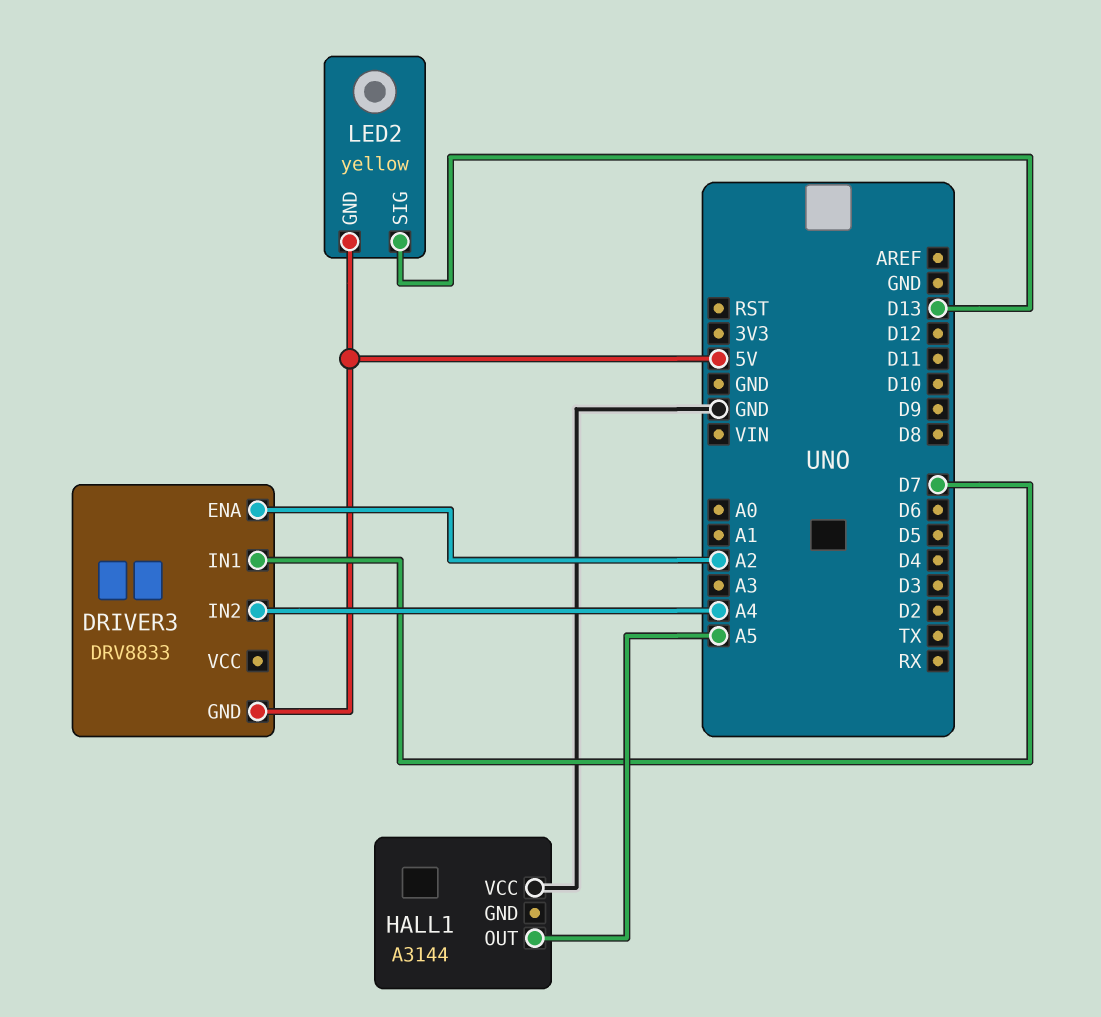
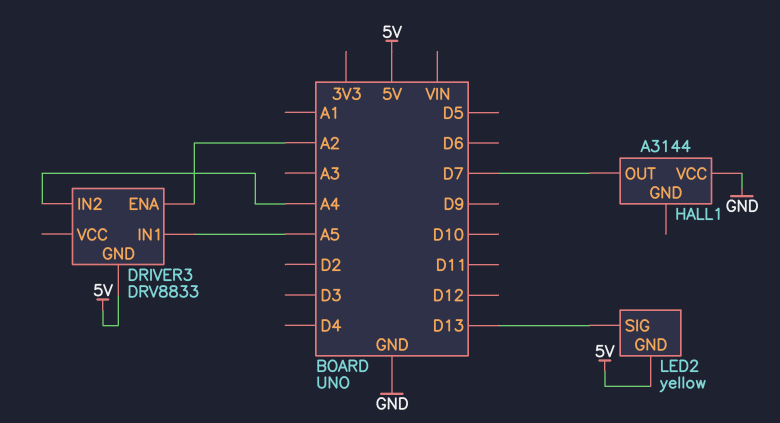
DRIVER3 pin IN1: D7 -> A5
HALL1 pin OUT: A5 -> D7

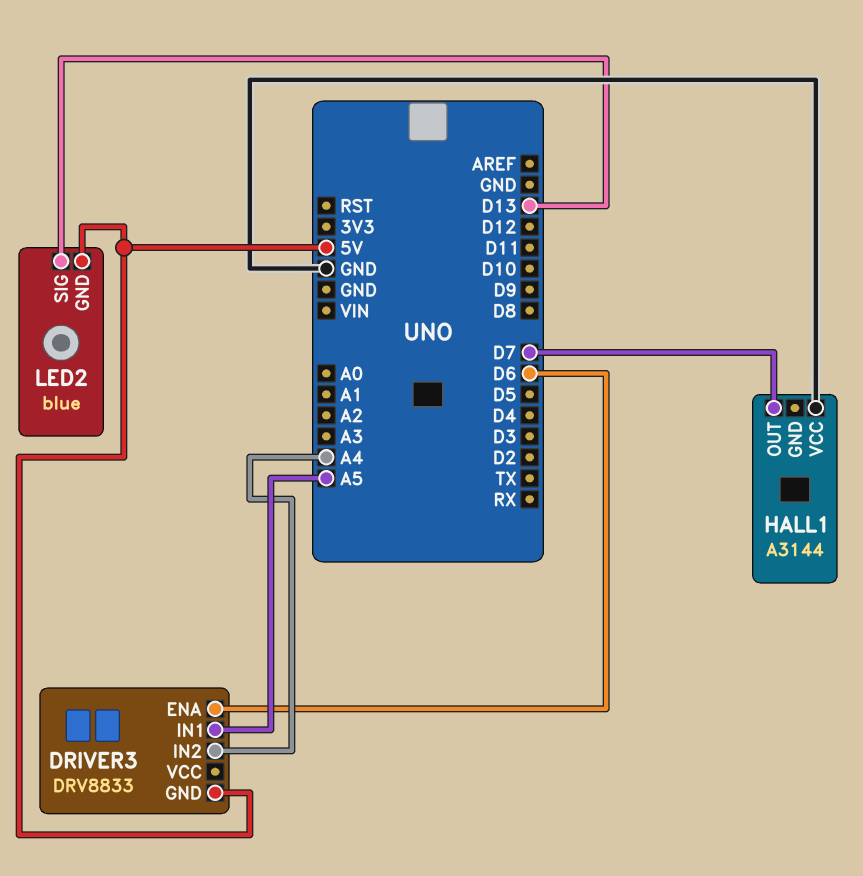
DRIVER3 pin ENA: A2 -> D6
LED2: yellow -> blue

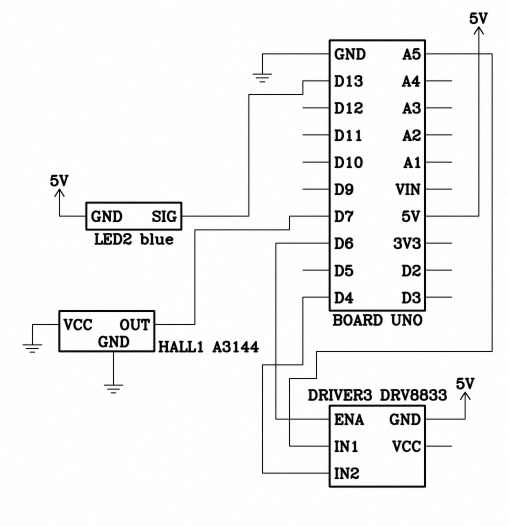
DRIVER3 pin IN2: A4 -> D4
HALL1 pin GND: none -> GND

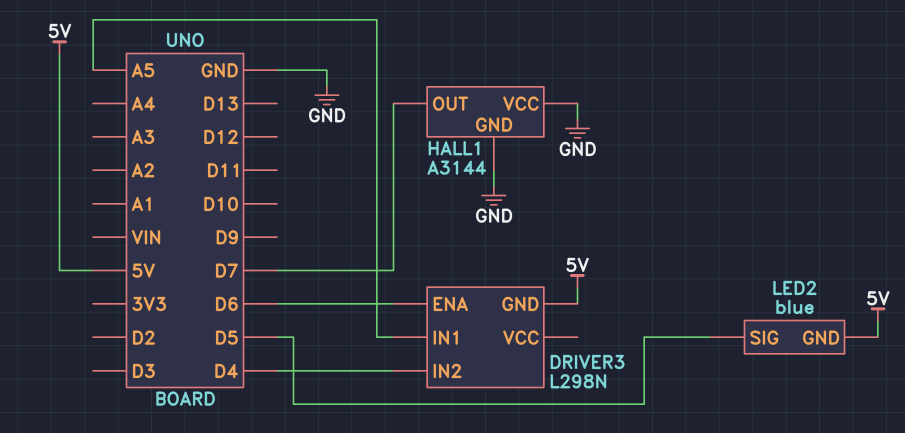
DRIVER3: DRV8833 -> L298N
LED2 pin SIG: D13 -> D5

